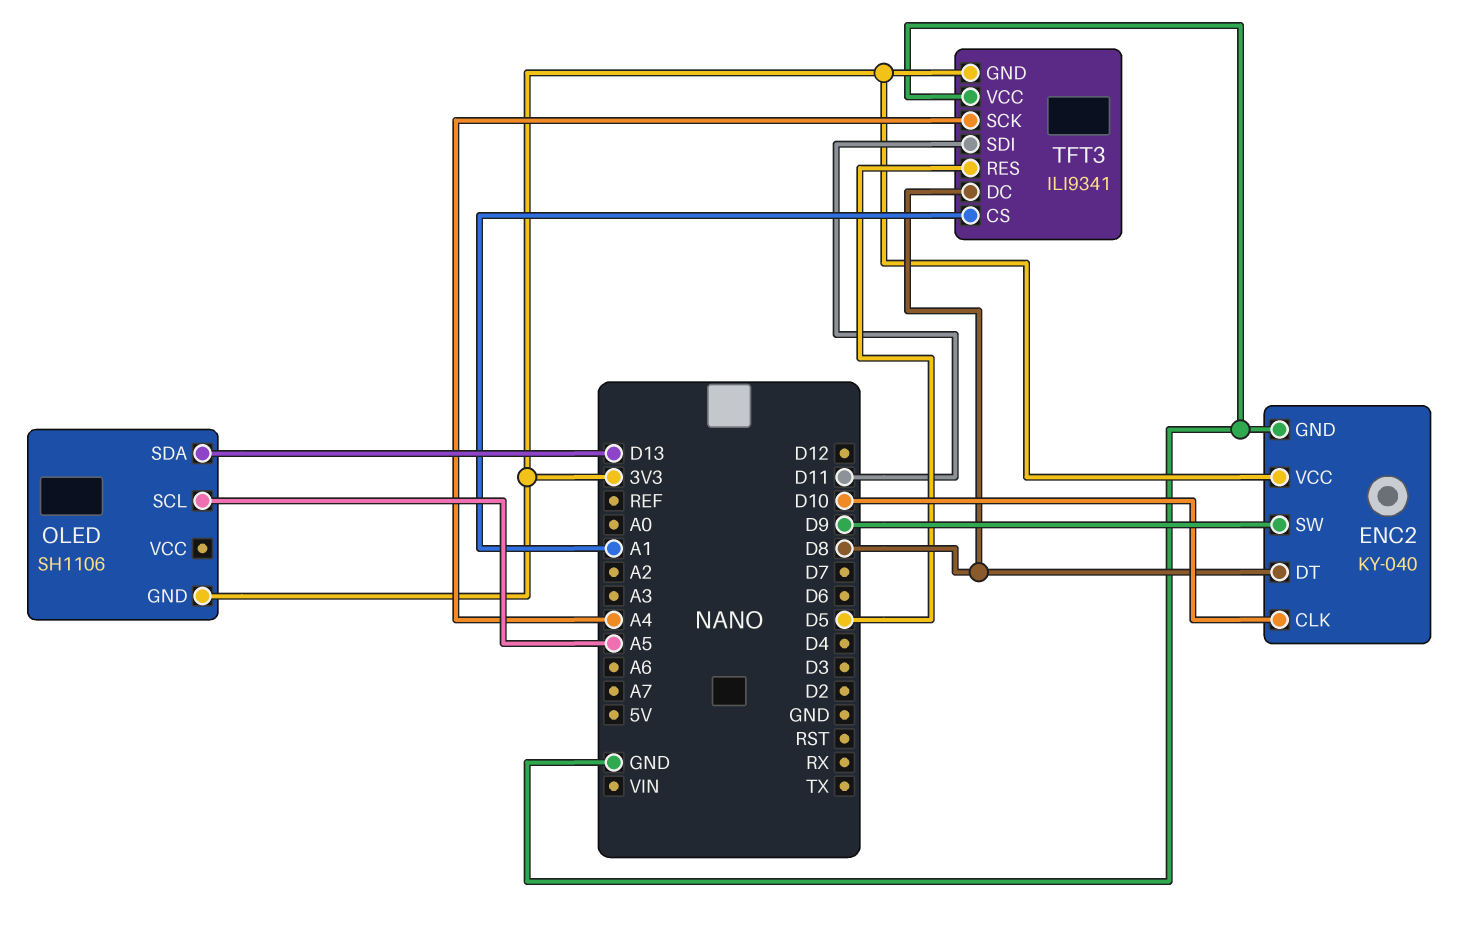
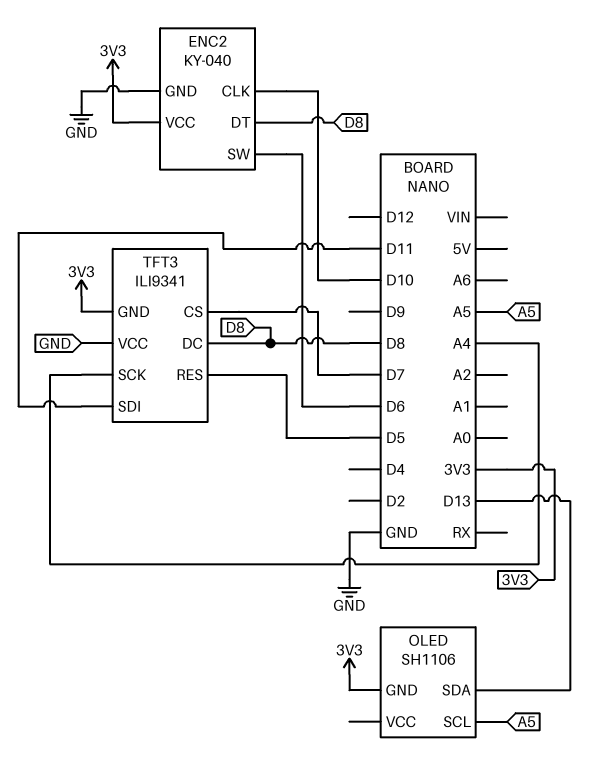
ENC2 pin SW: D9 -> D6
TFT3 pin CS: A1 -> D7

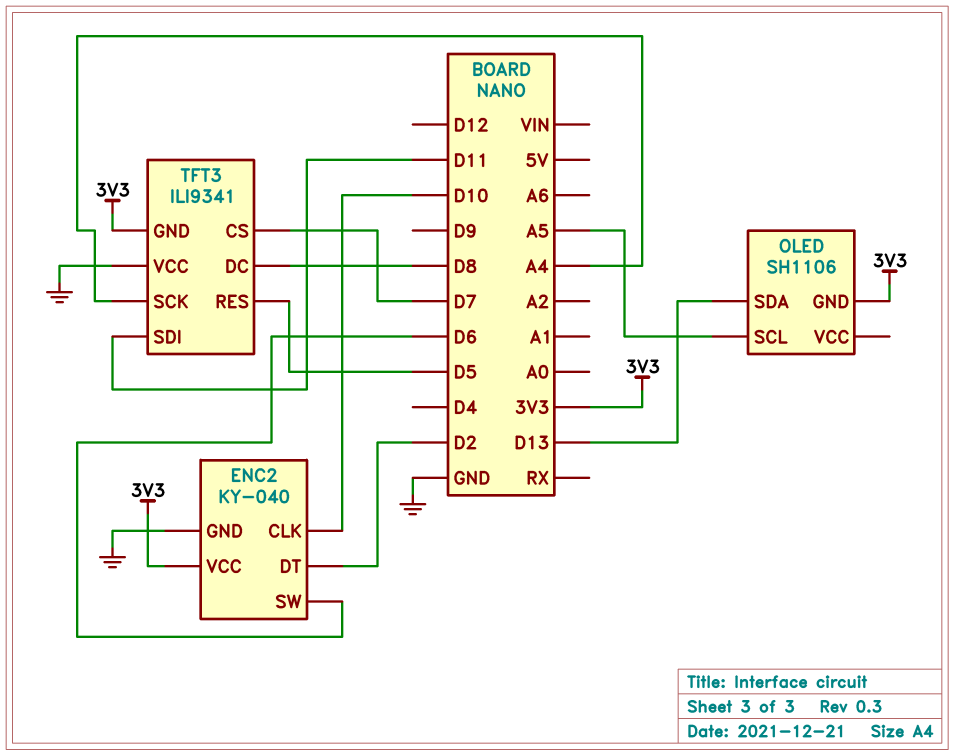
ENC2 pin DT: D8 -> D2

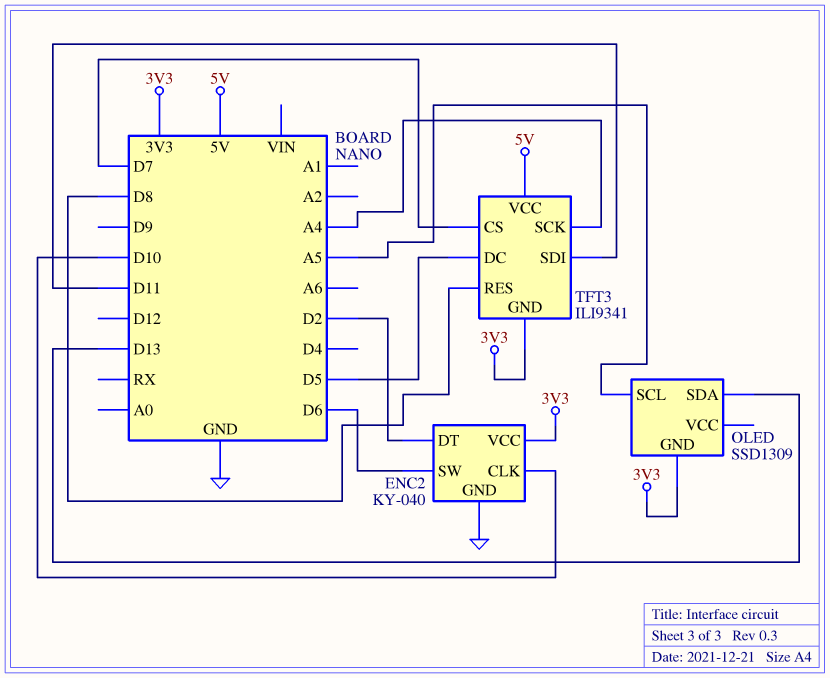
OLED: SH1106 -> SSD1309
TFT3 pin DC: D8 -> D5
TFT3 pin RES: D5 -> D8
TFT3 pin VCC: GND -> 5V

